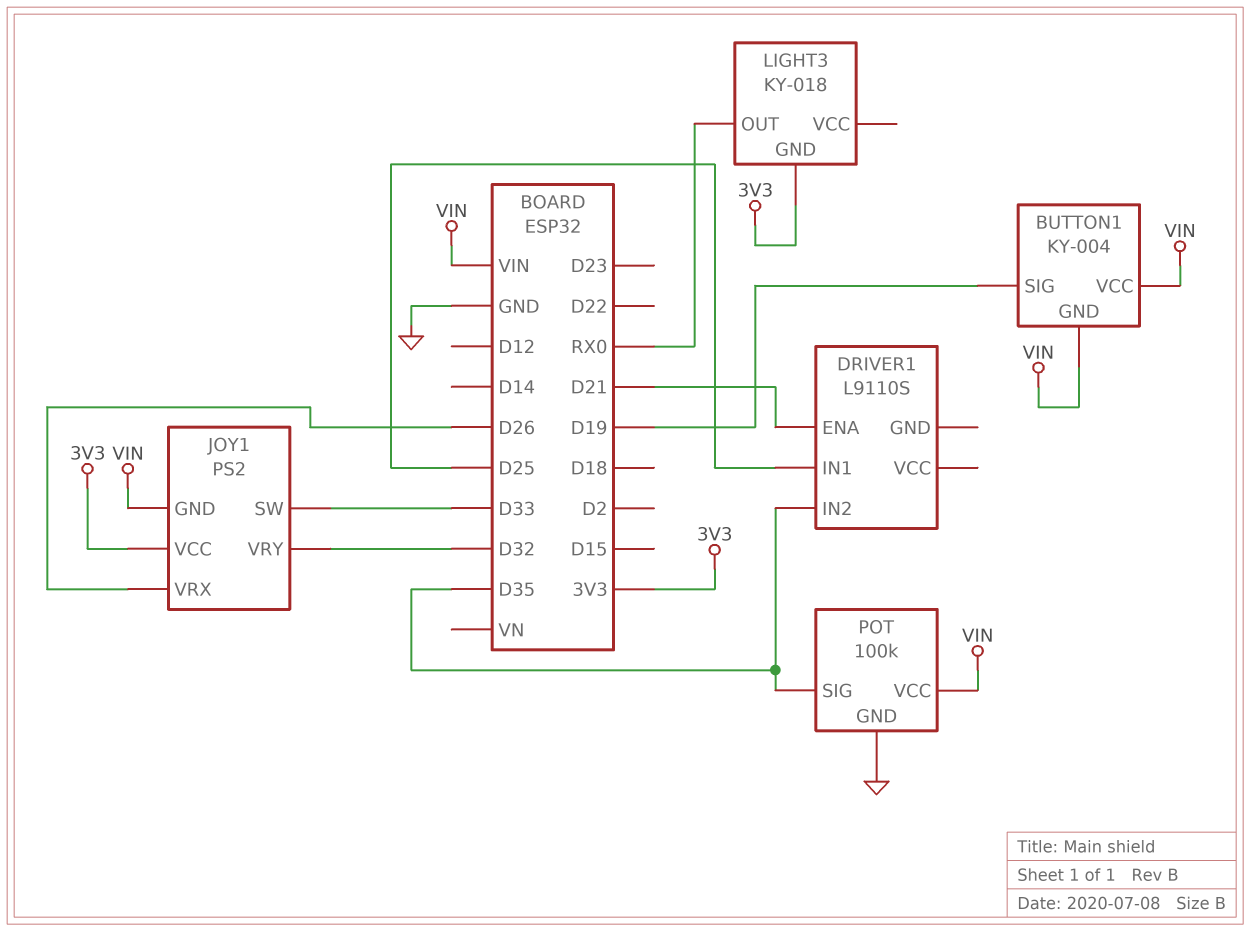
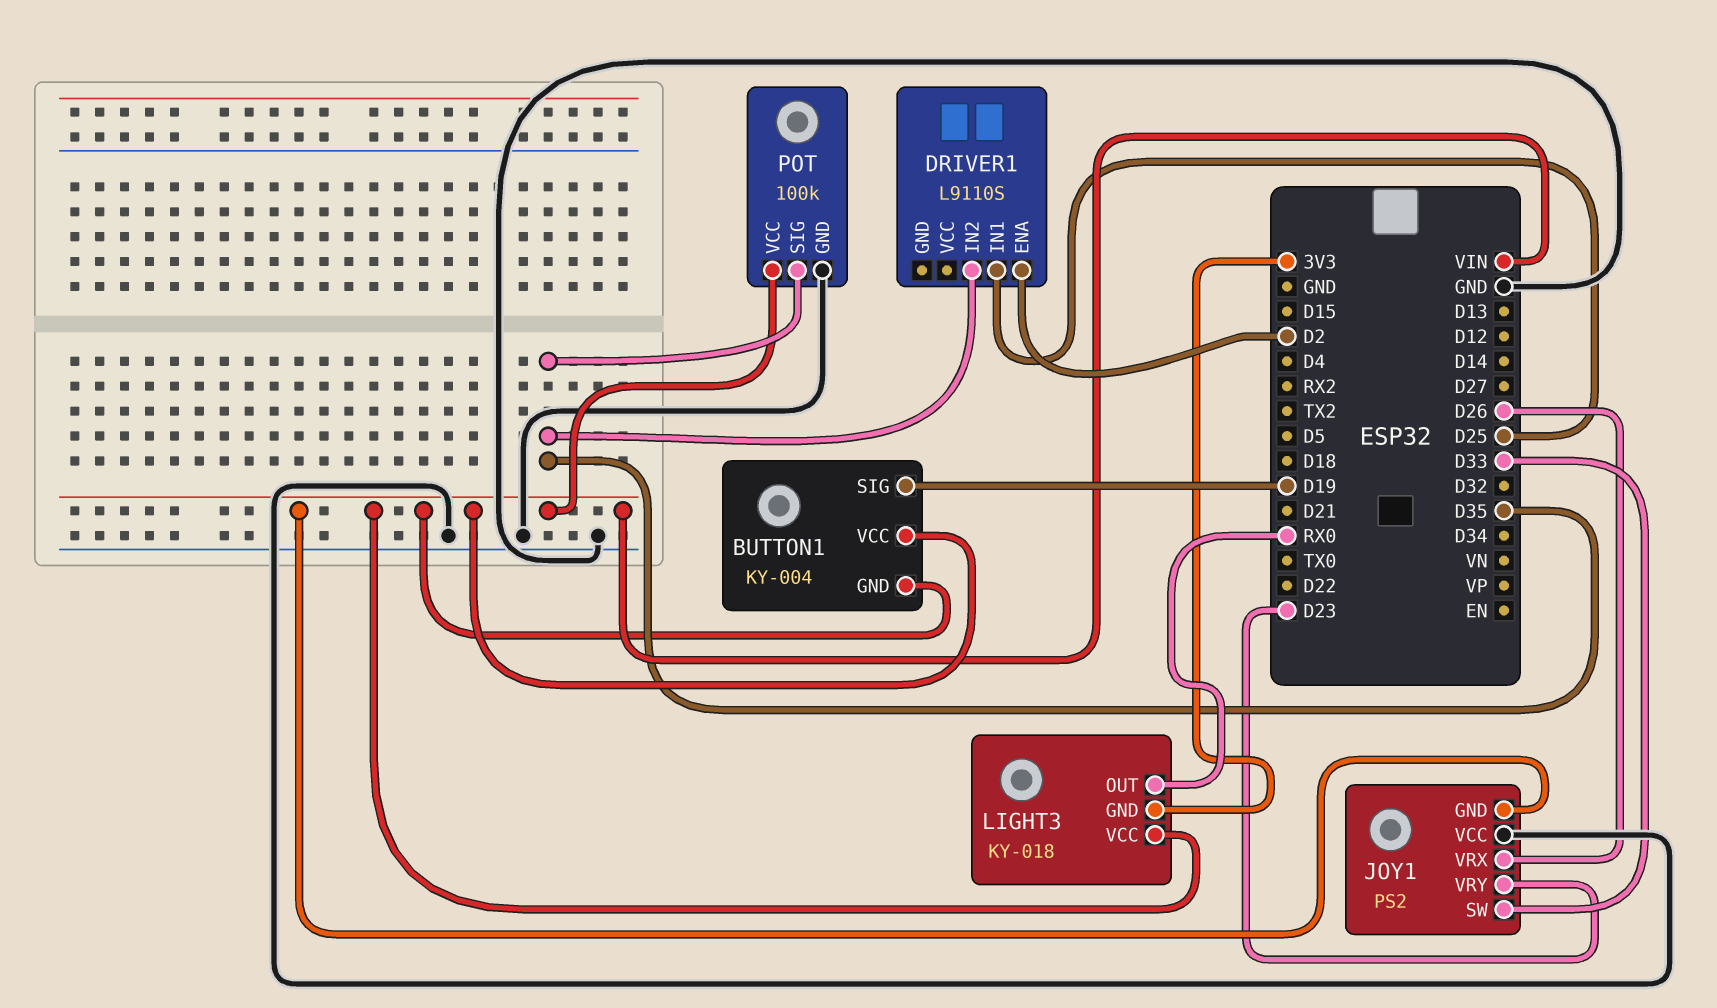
DRIVER1 pin ENA: D21 -> D2
JOY1 pin VCC: 3V3 -> GND
JOY1 pin VRY: D32 -> D23
LIGHT3 pin VCC: none -> VIN

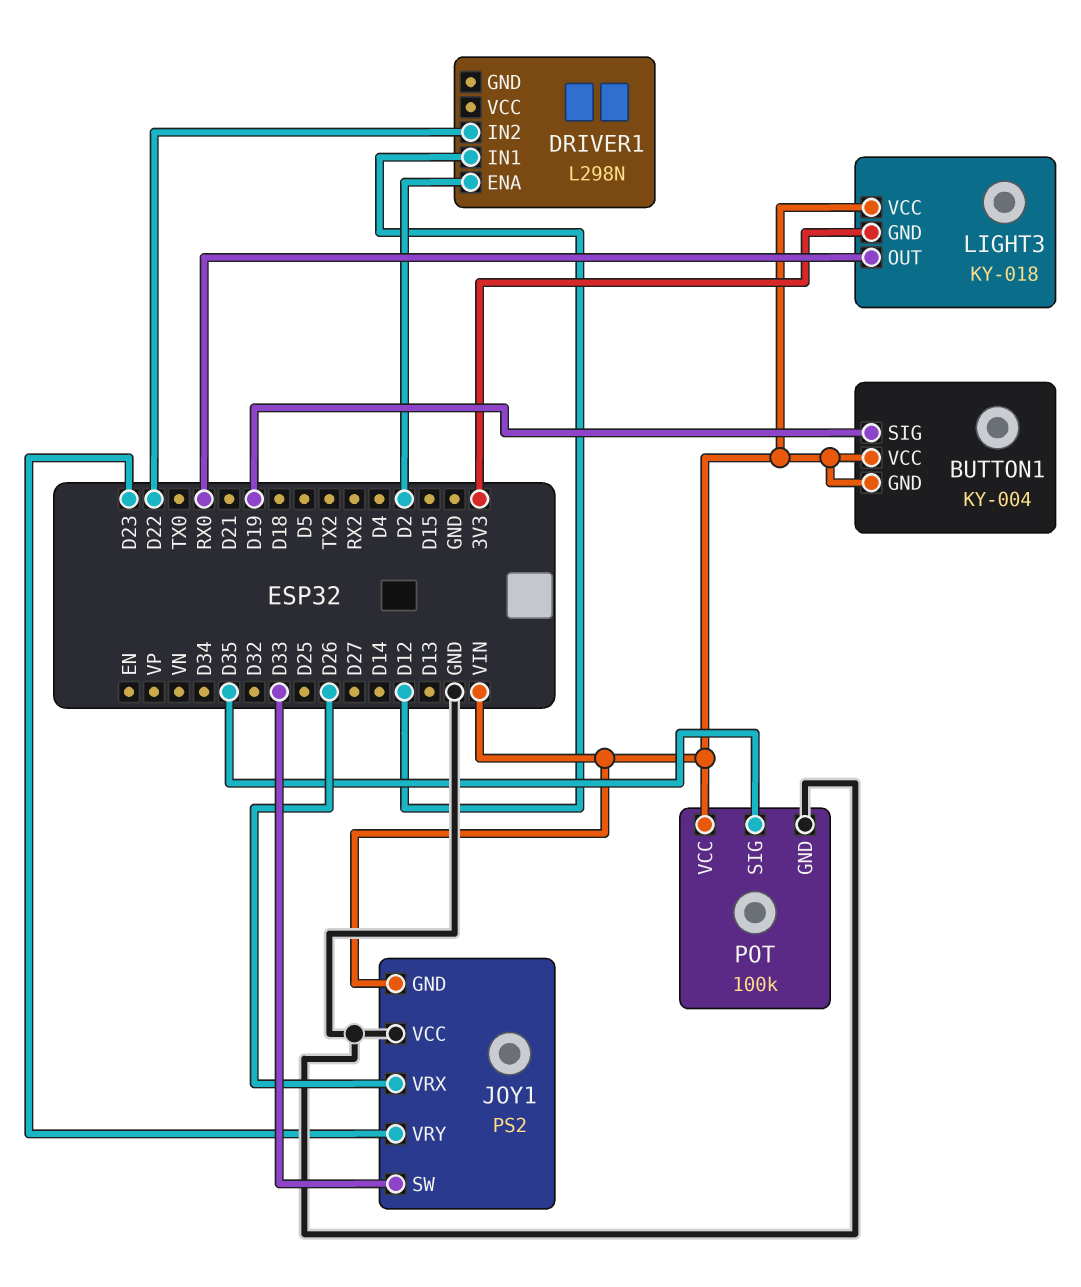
DRIVER1: L9110S -> L298N
DRIVER1 pin IN1: D25 -> D12
DRIVER1 pin IN2: D35 -> D22

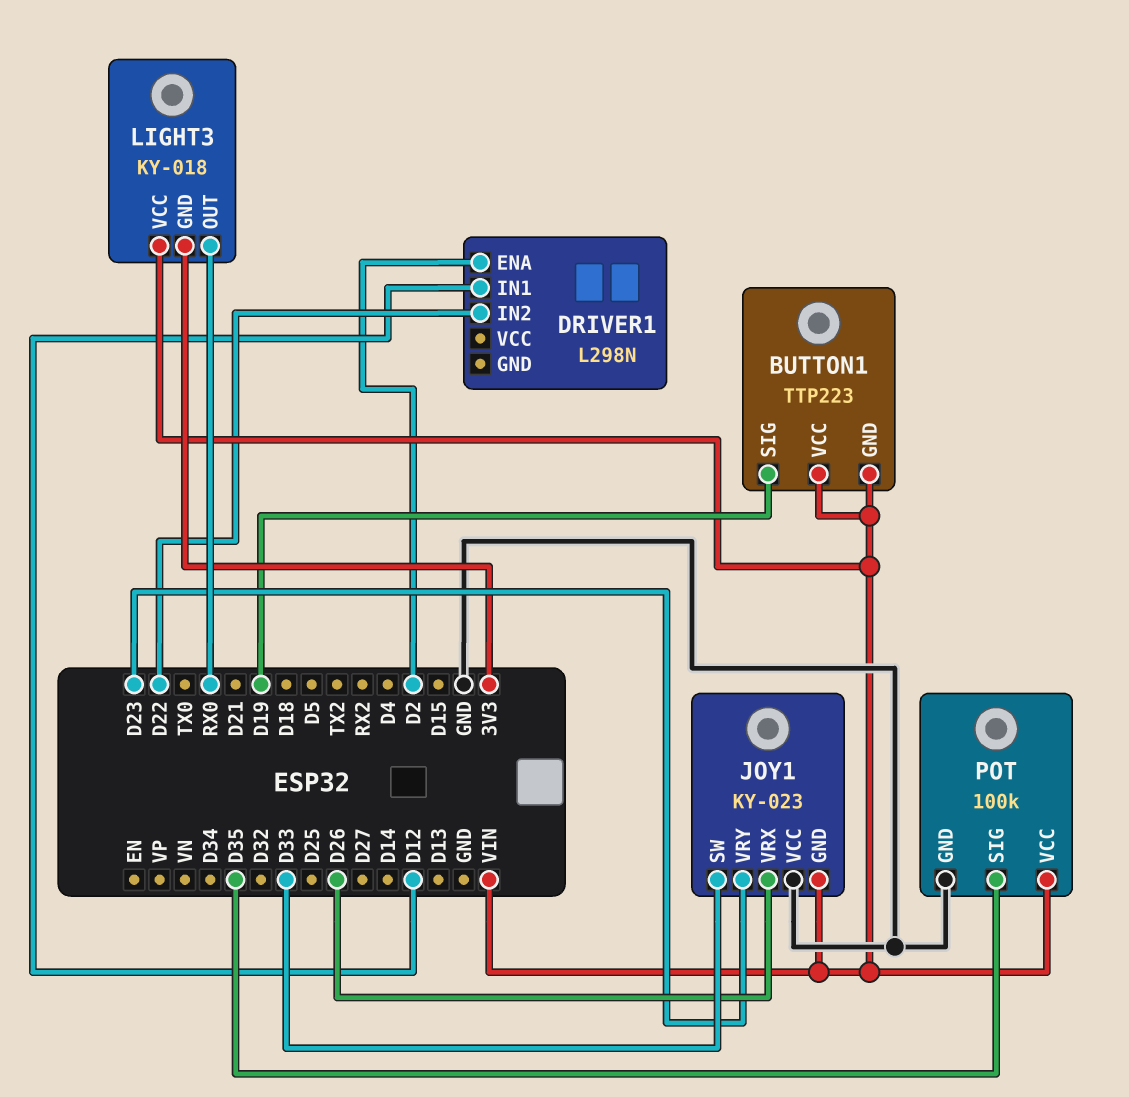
BUTTON1: KY-004 -> TTP223
JOY1: PS2 -> KY-023

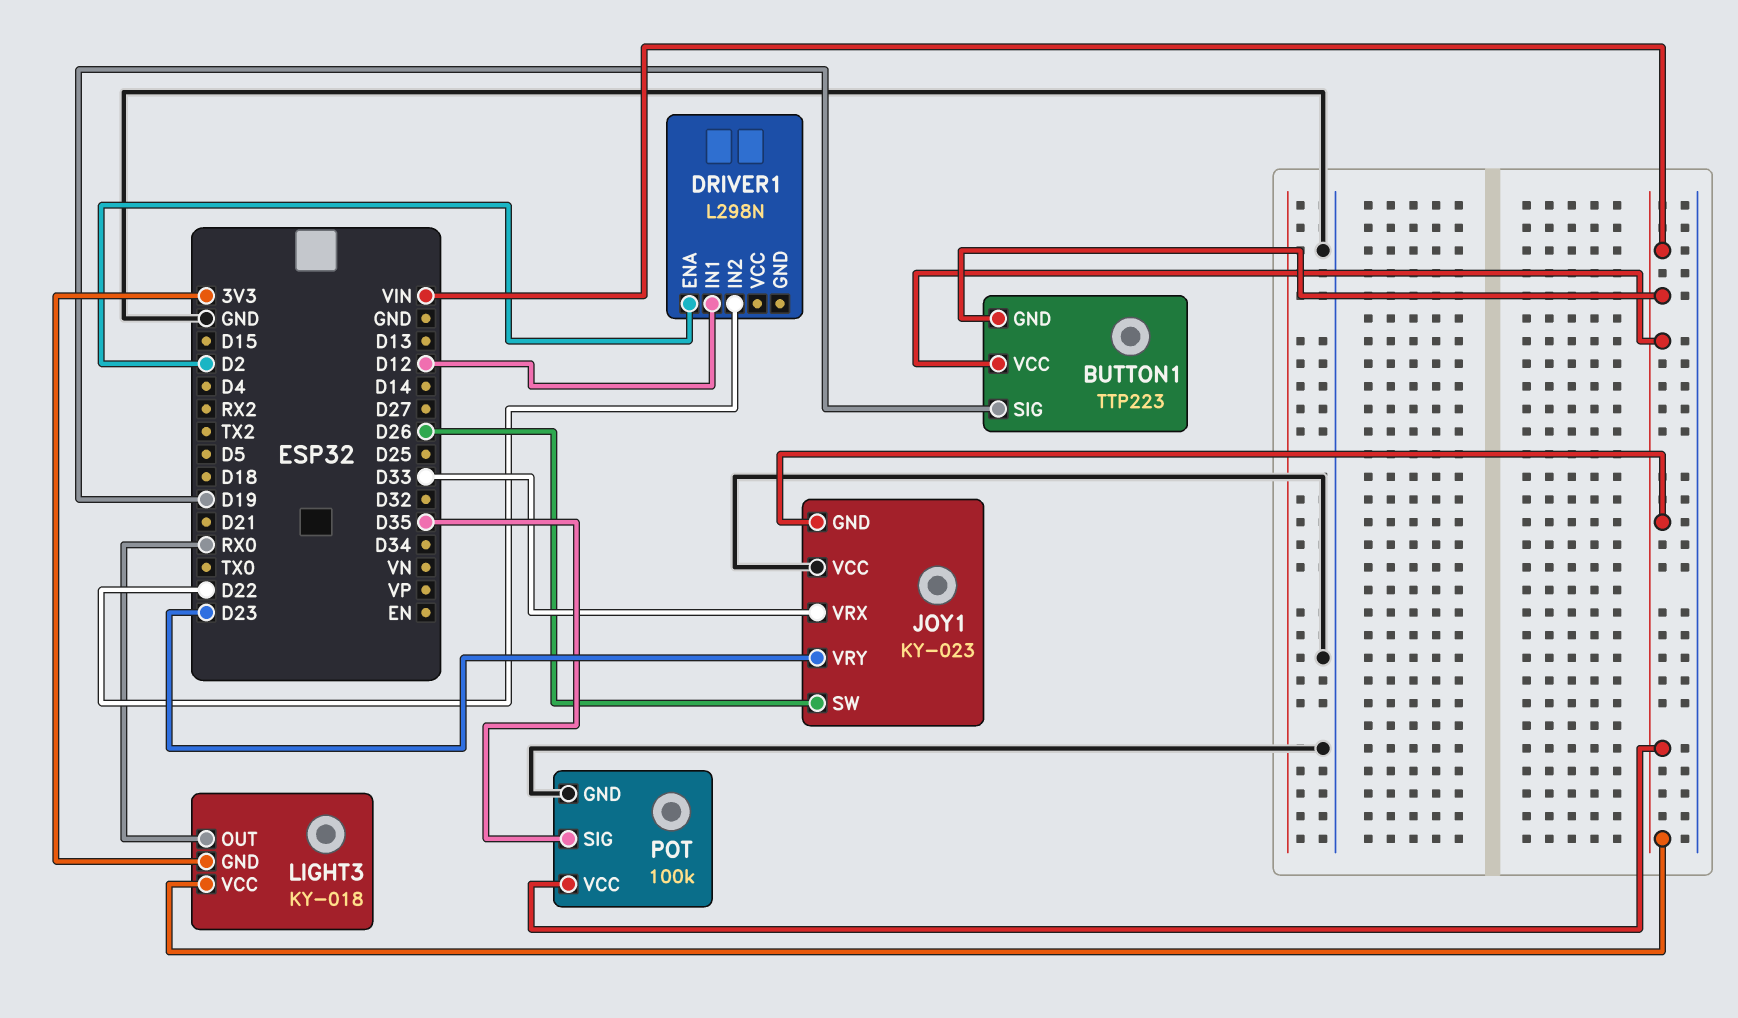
JOY1 pin SW: D33 -> D26
JOY1 pin VRX: D26 -> D33

